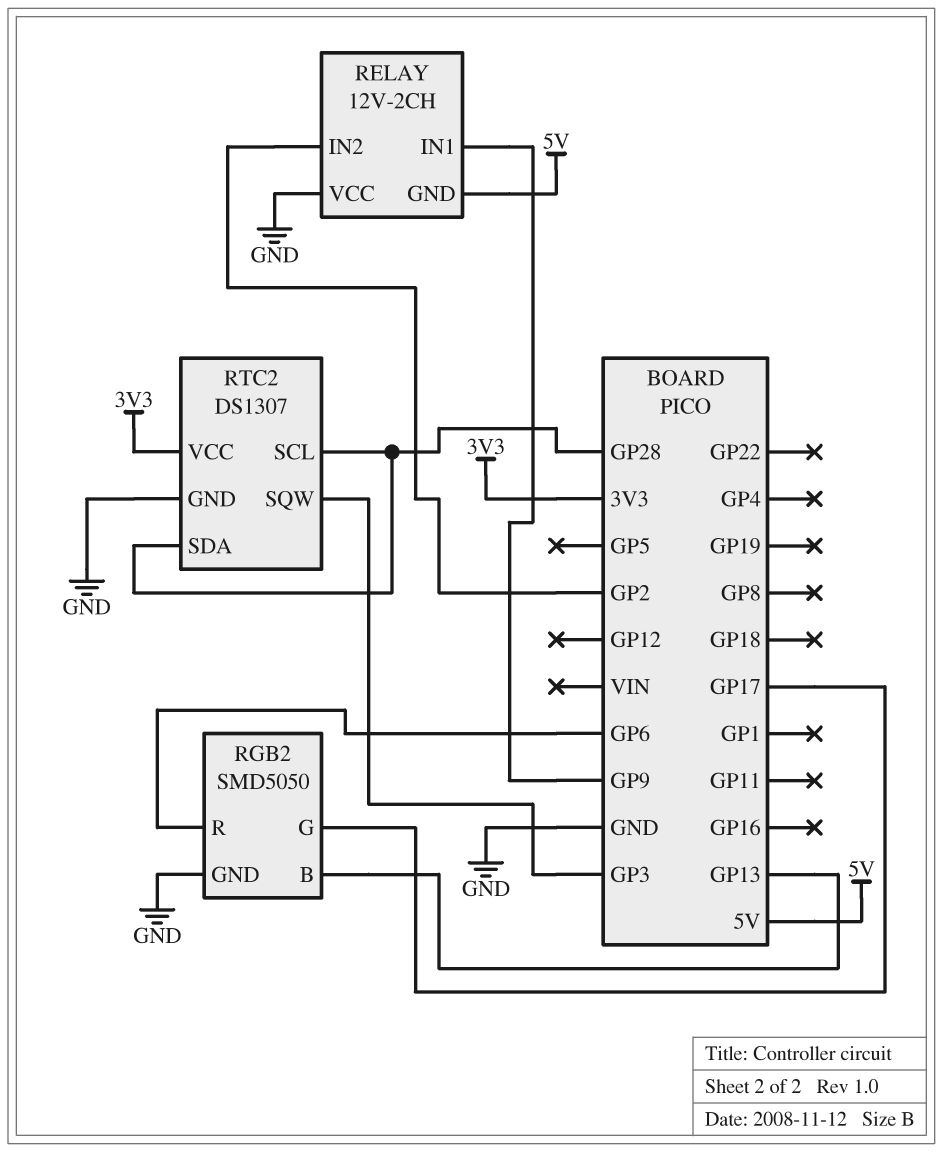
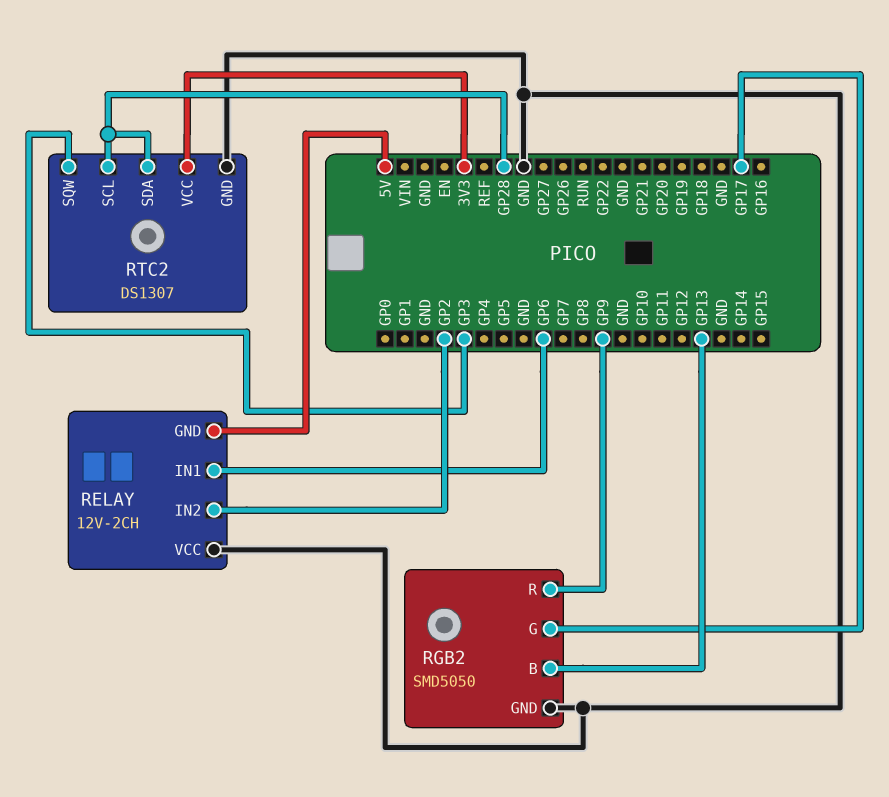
RELAY pin IN1: GP9 -> GP6
RGB2 pin R: GP6 -> GP9

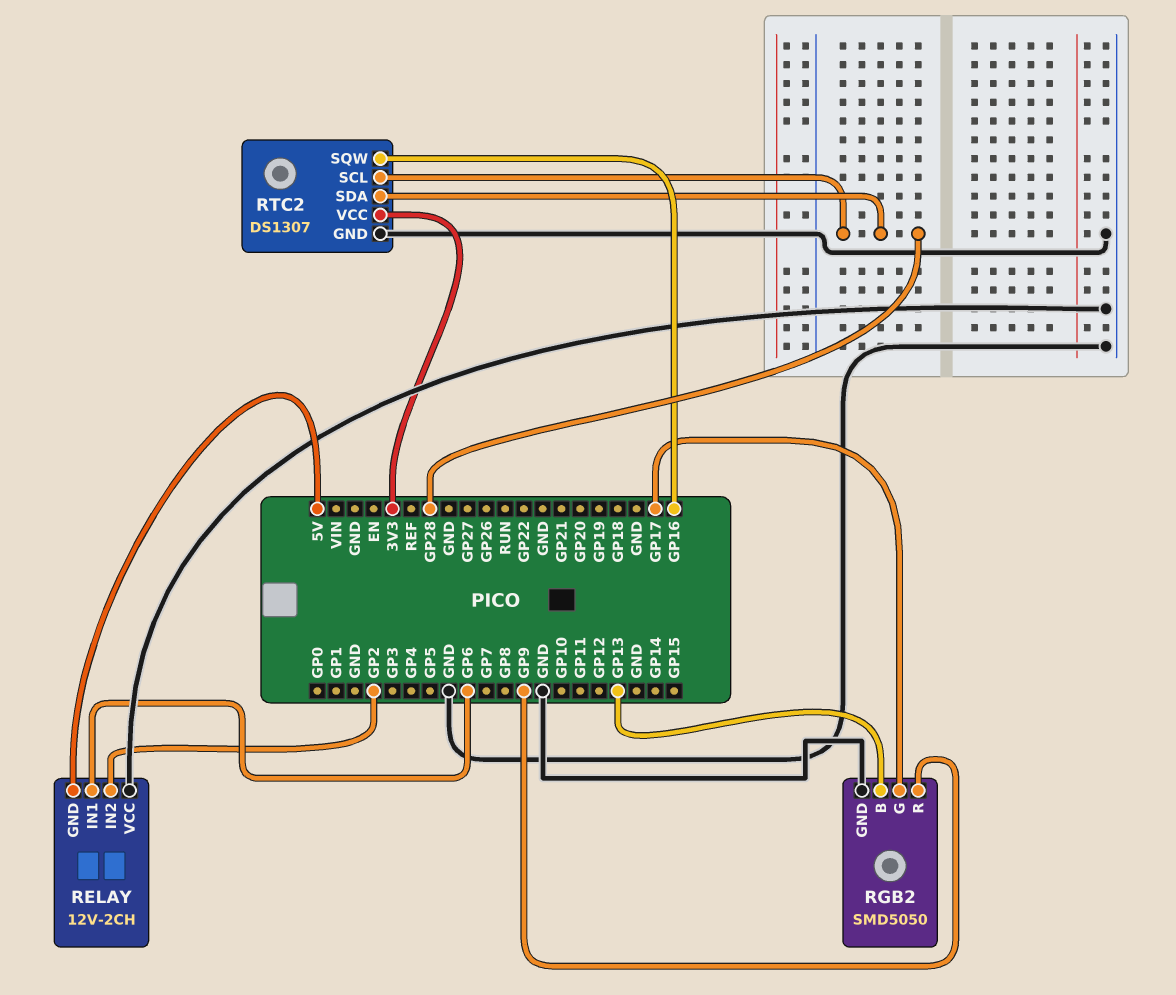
RTC2 pin SQW: GP3 -> GP16

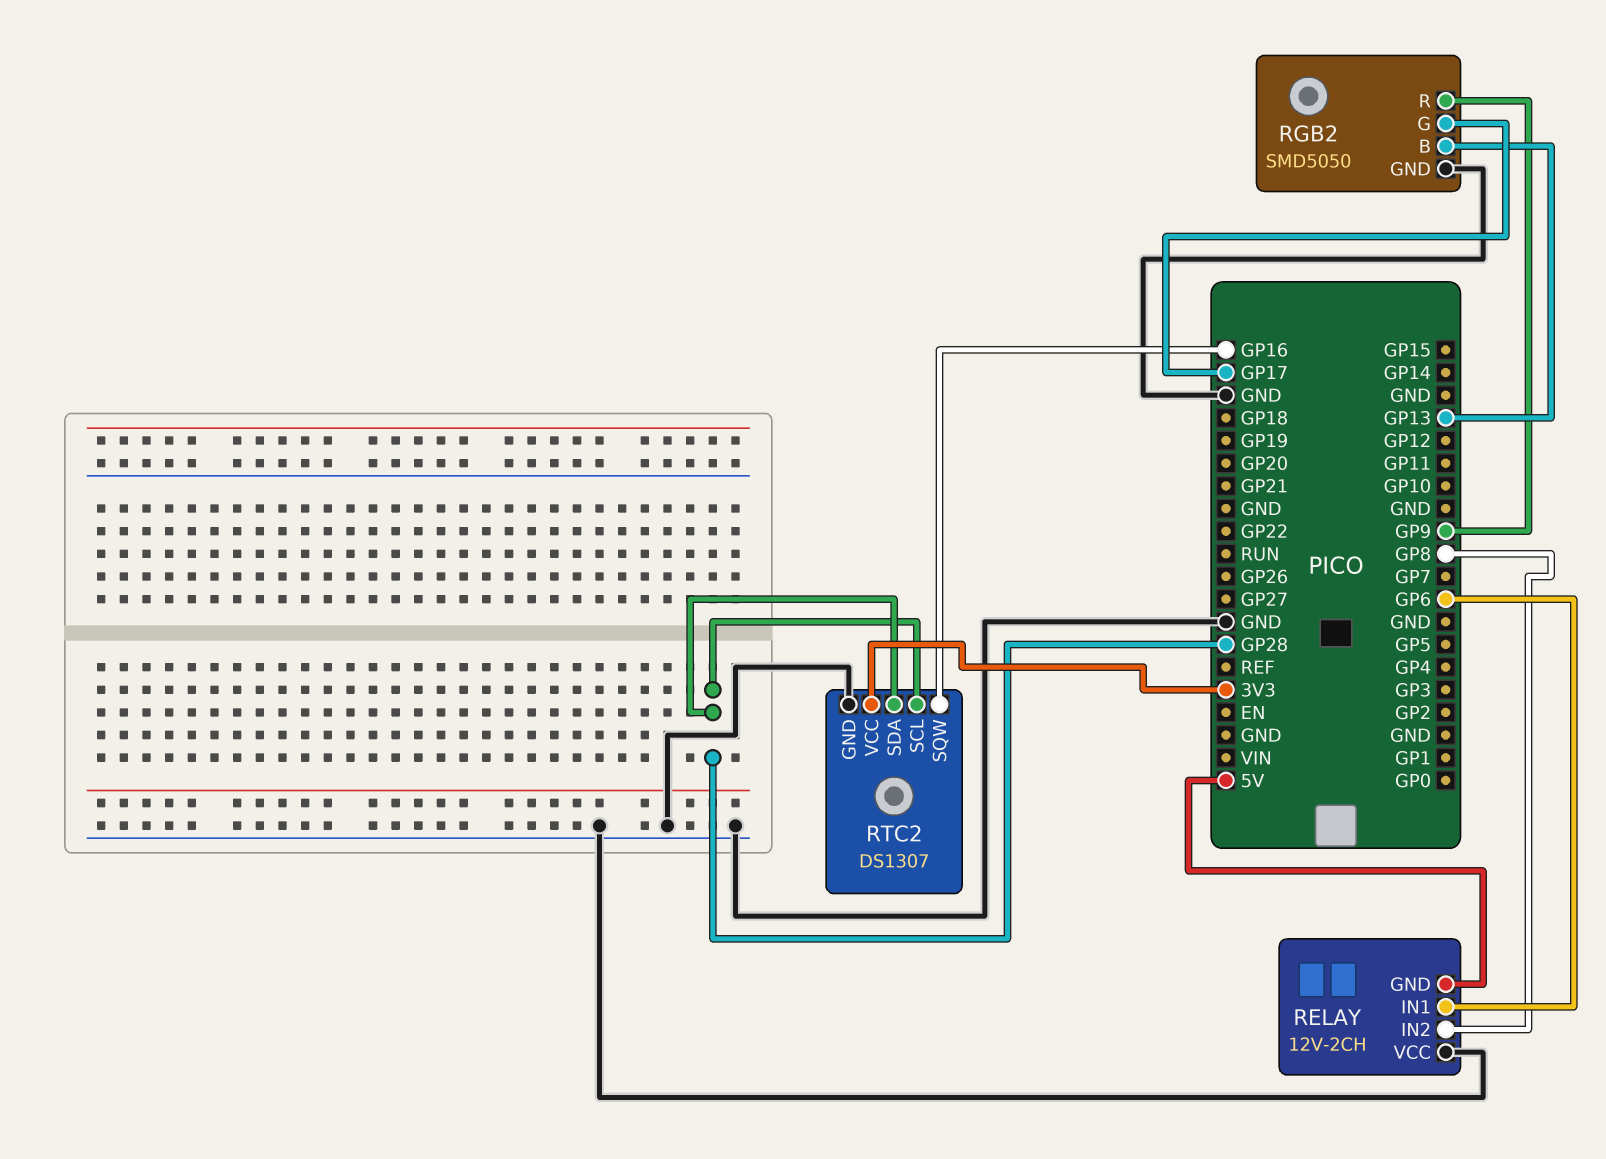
RELAY pin IN2: GP2 -> GP8

